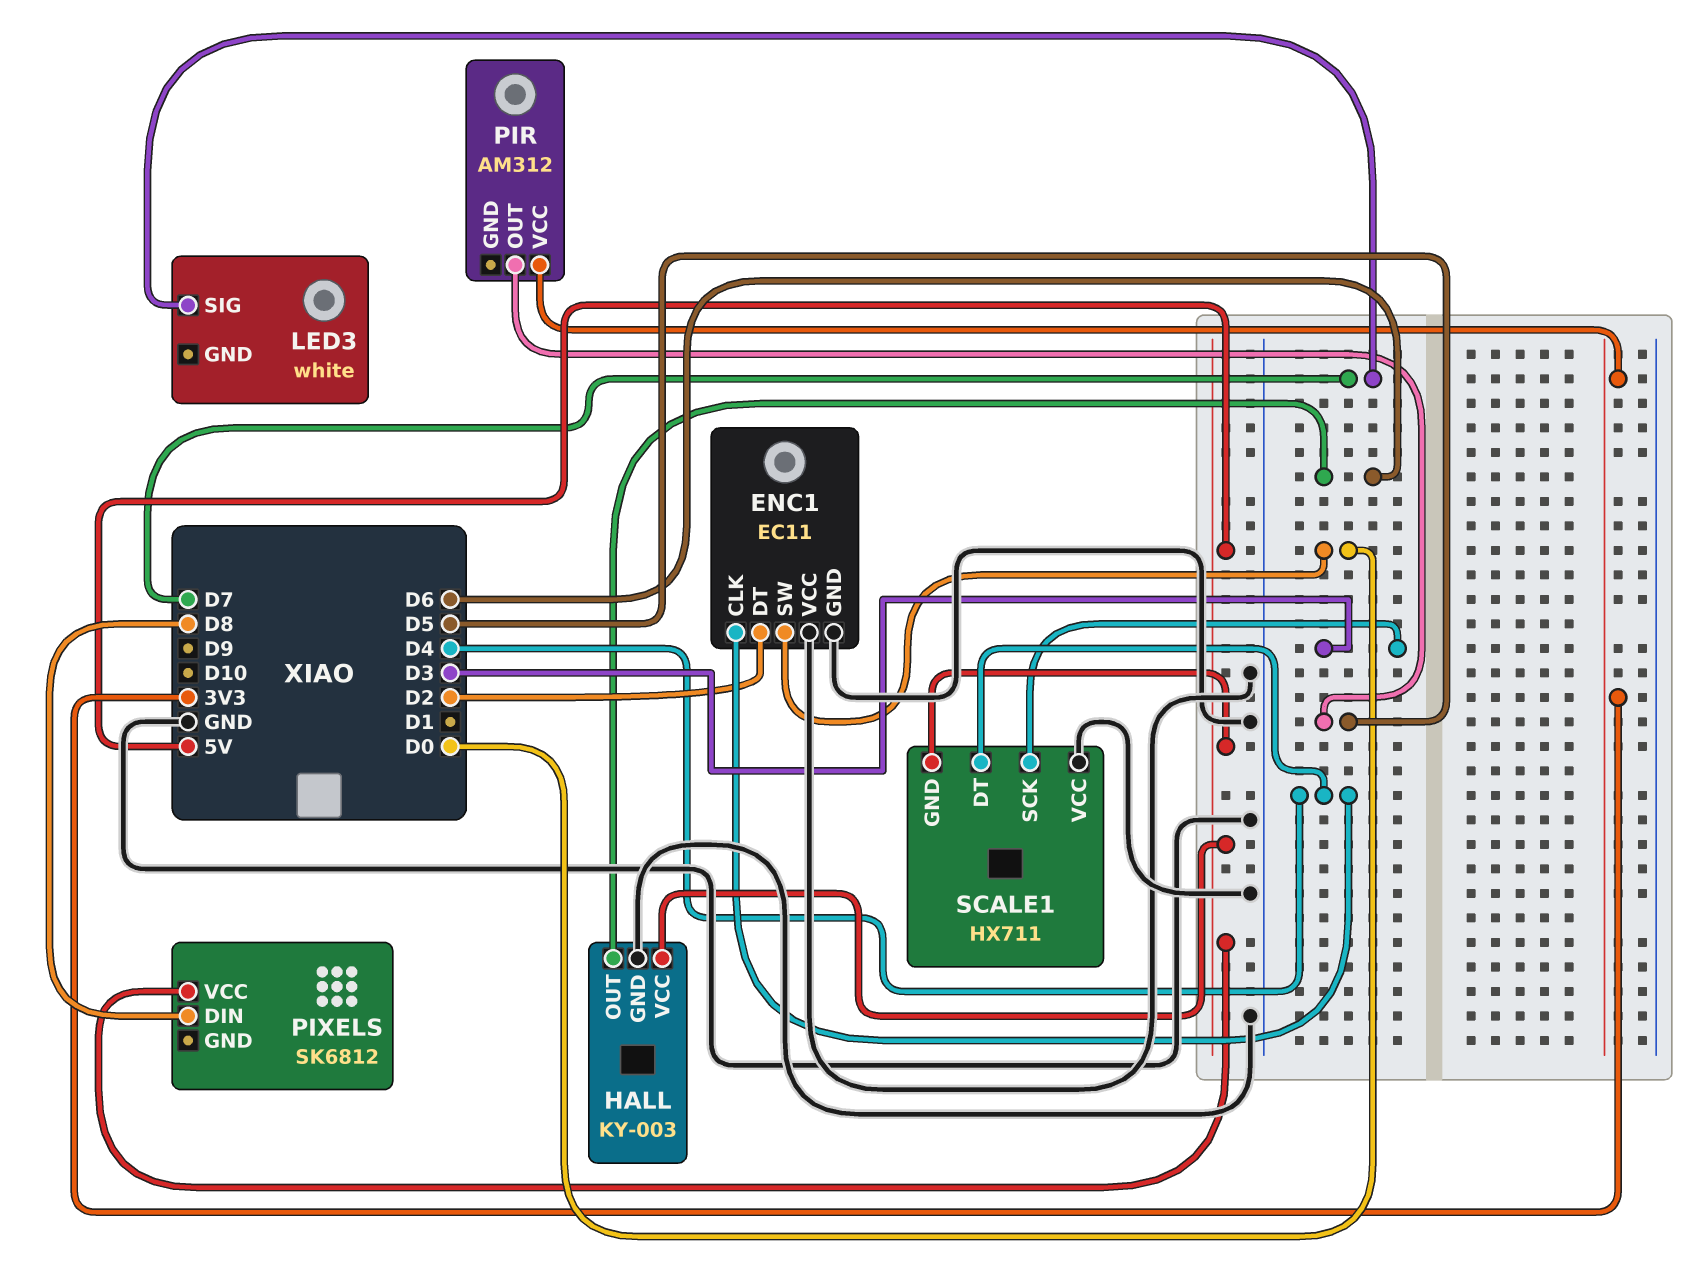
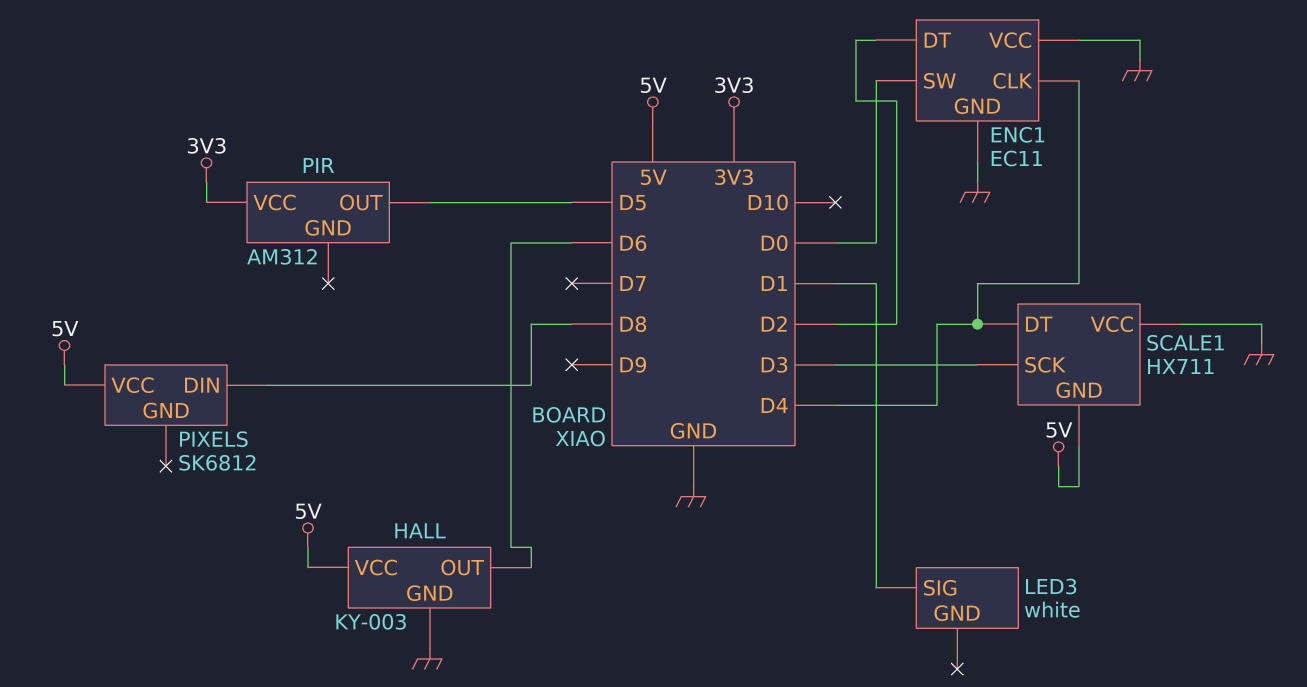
LED3 pin SIG: D7 -> D1

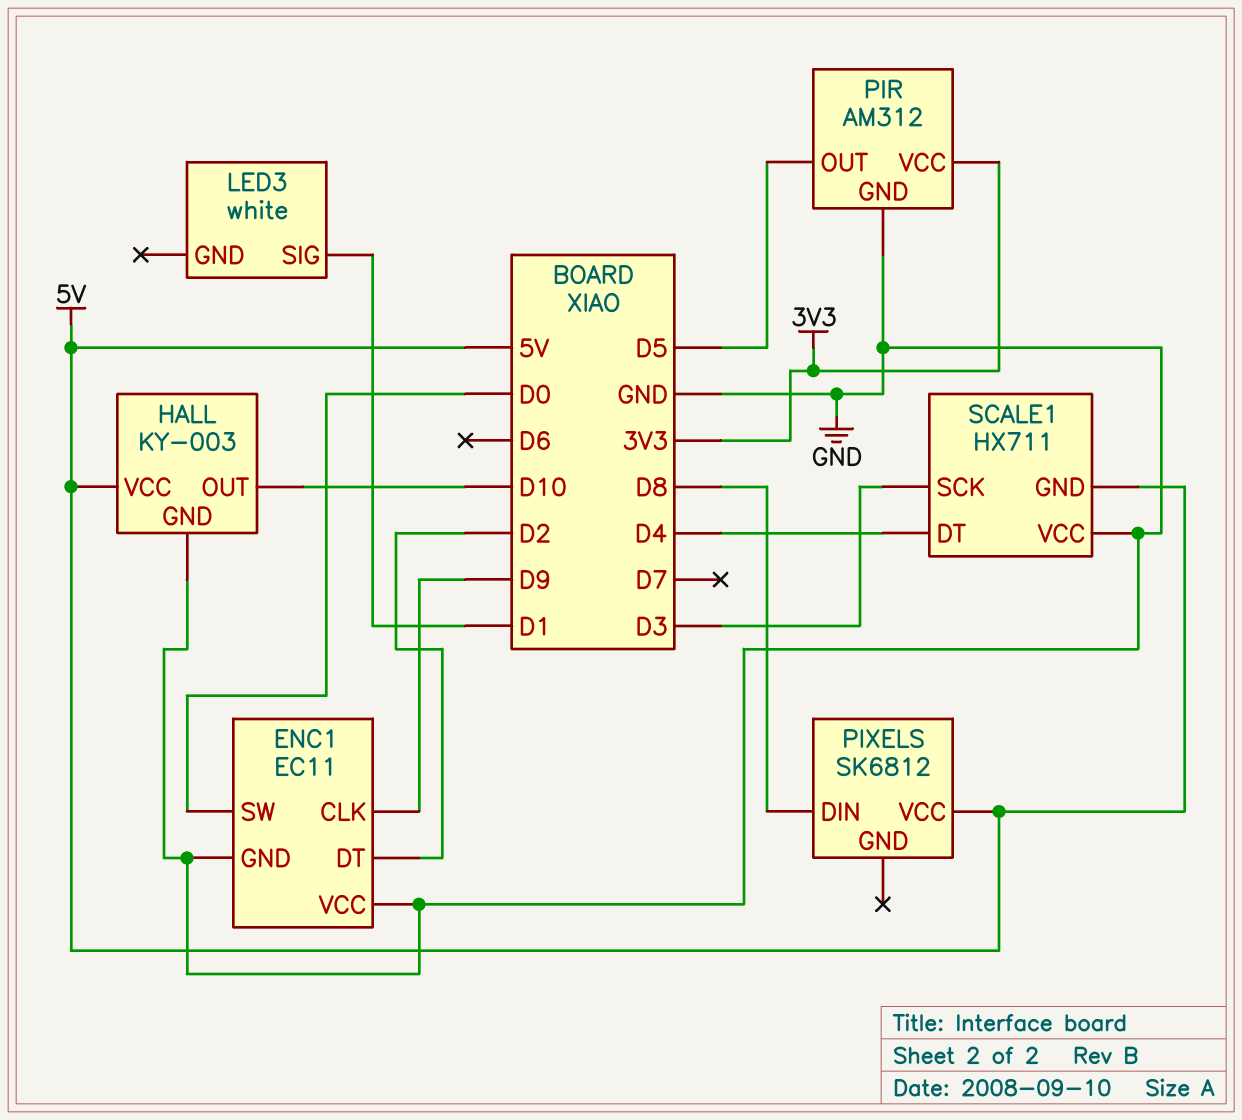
ENC1 pin CLK: D4 -> D9
HALL pin OUT: D6 -> D10
PIR pin GND: none -> GND

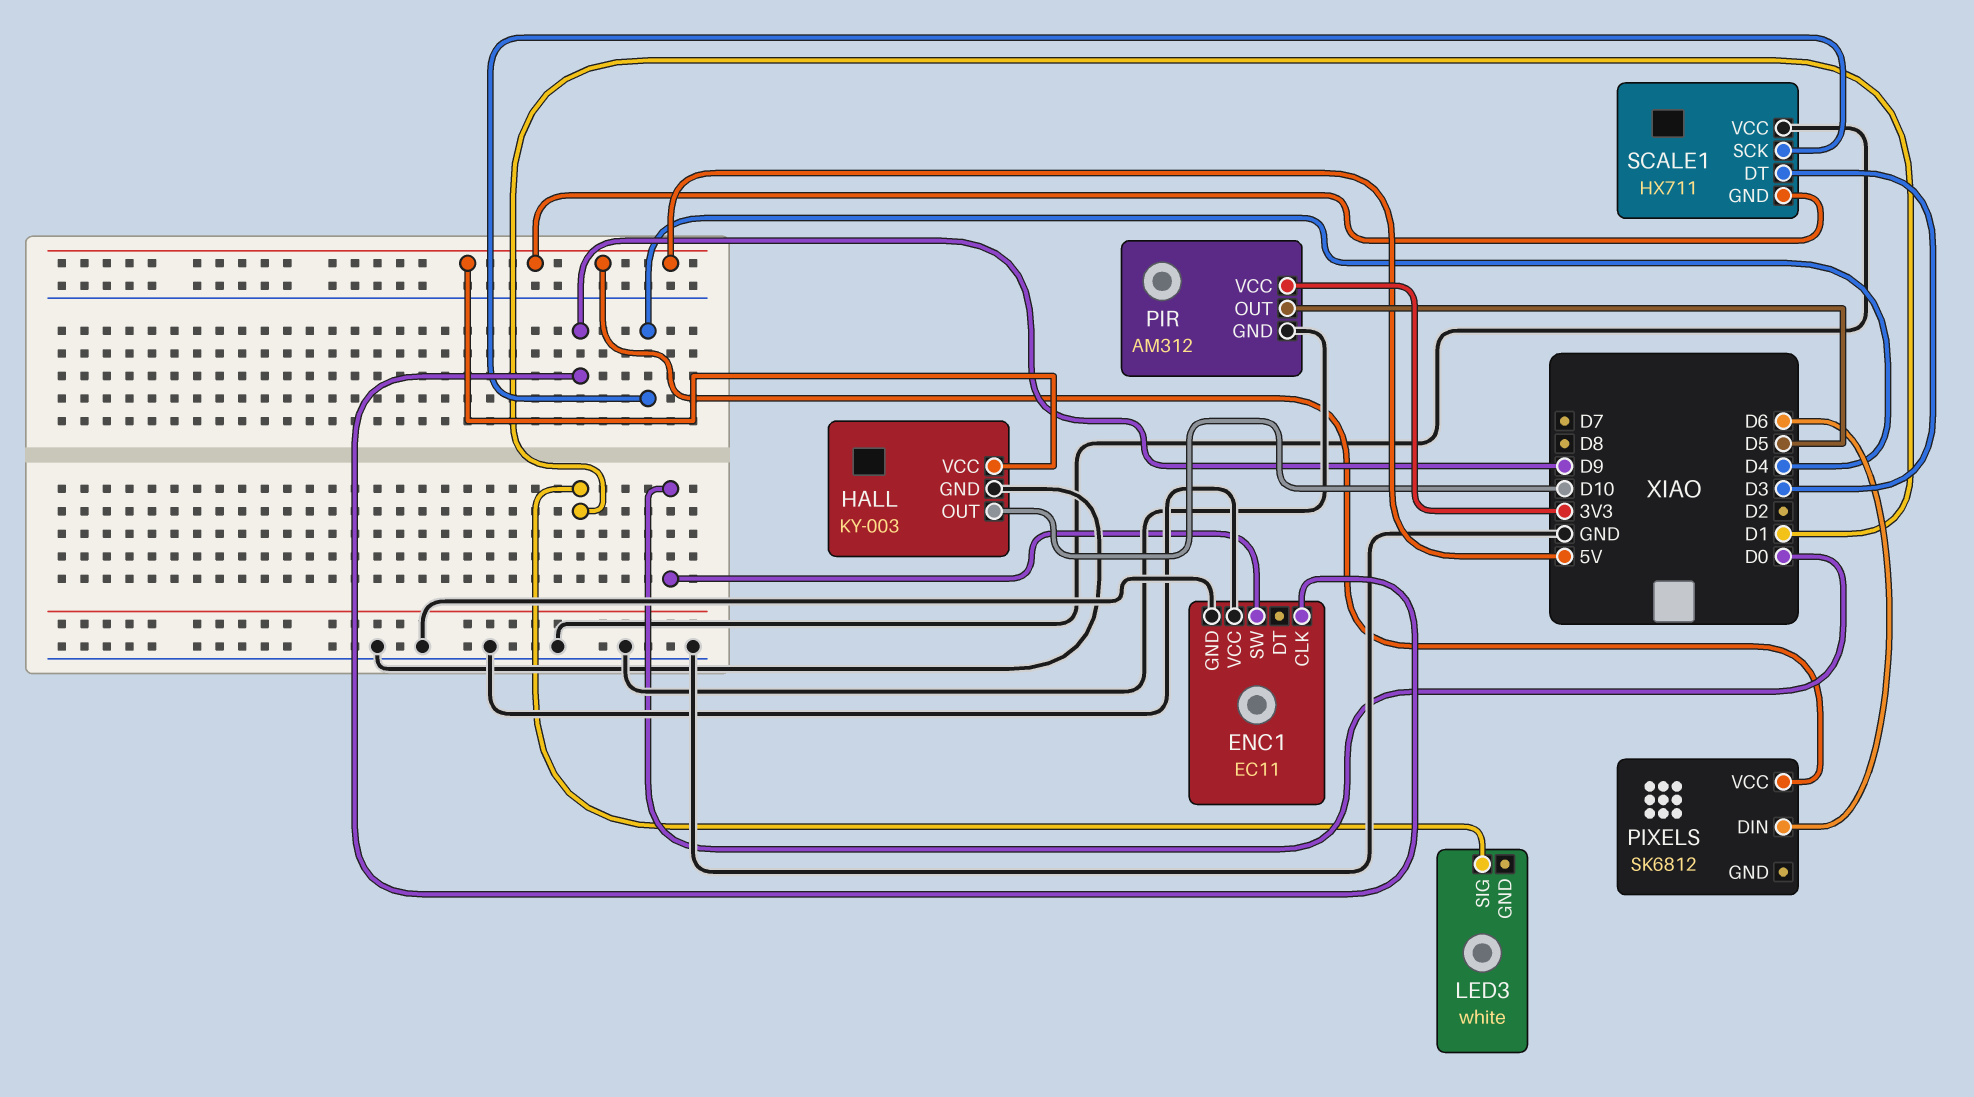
ENC1 pin DT: D2 -> none
PIXELS pin DIN: D8 -> D6
SCALE1 pin DT: D4 -> D3
SCALE1 pin SCK: D3 -> D4

